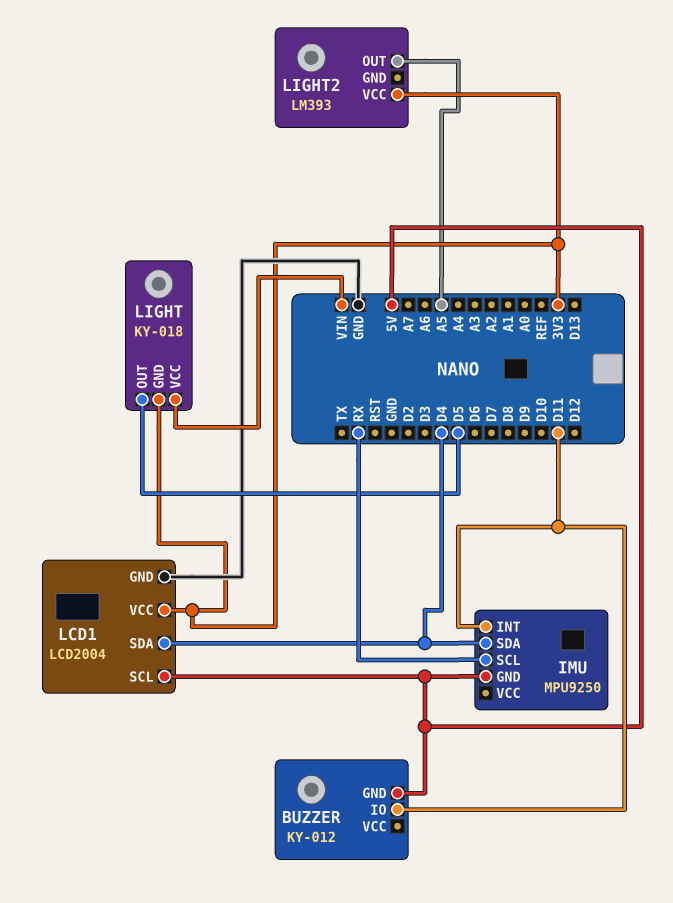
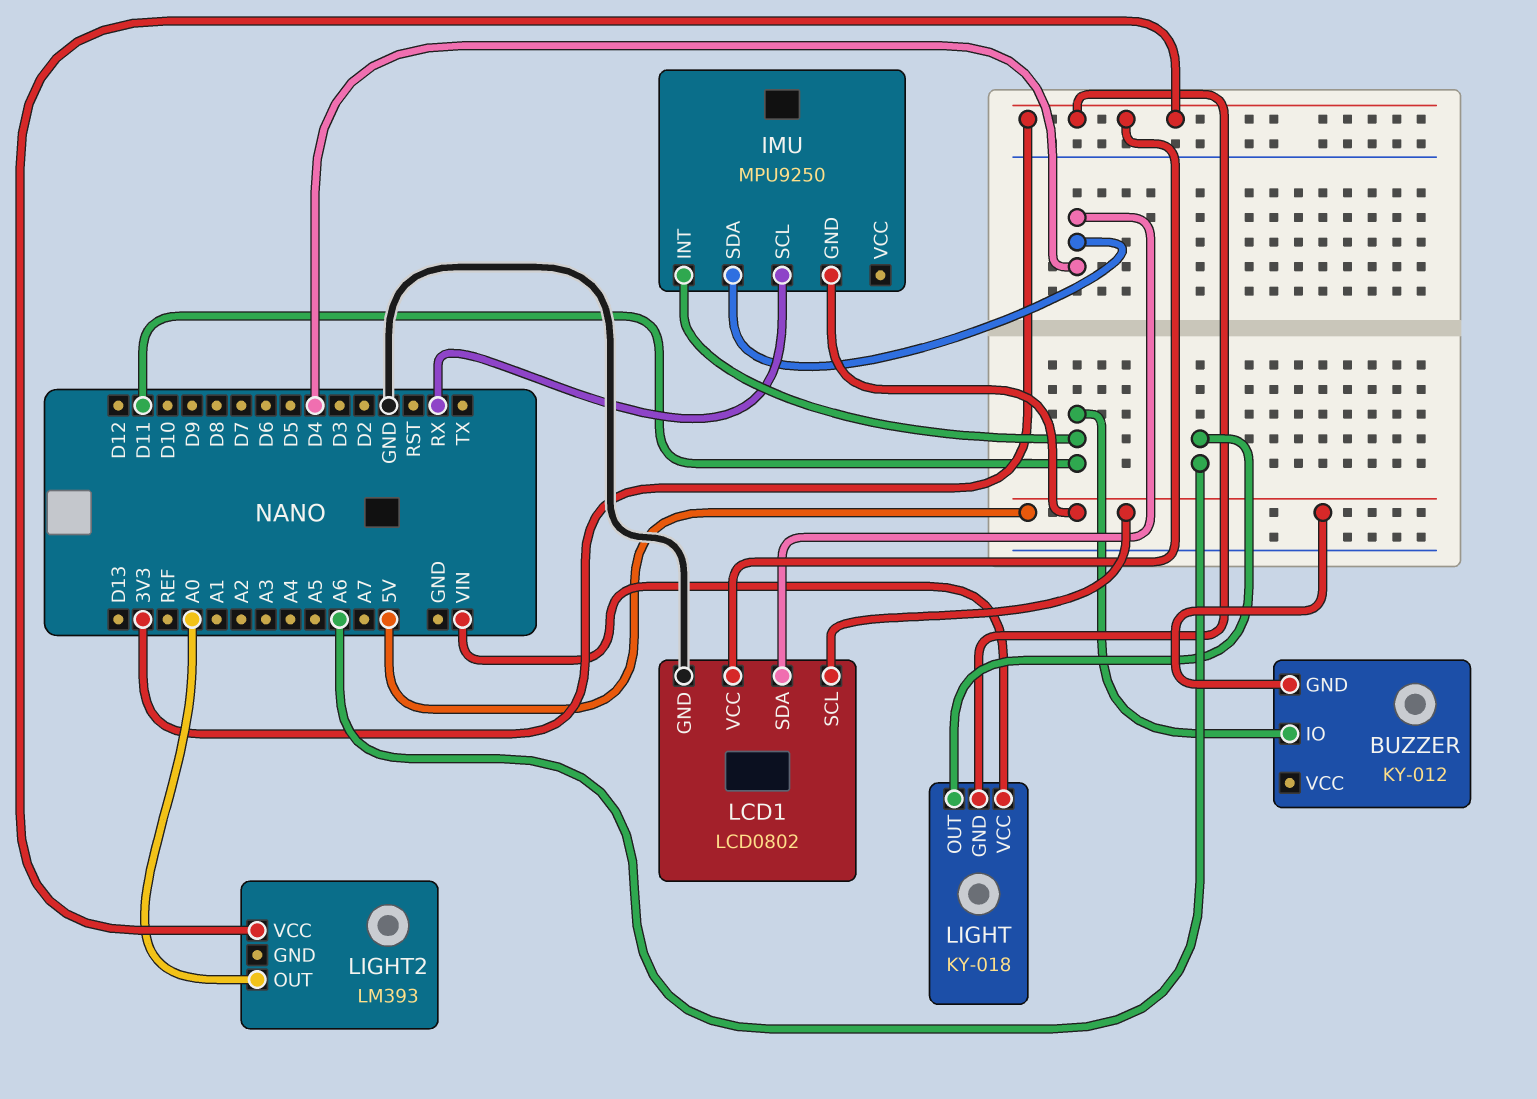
LCD1: LCD2004 -> LCD0802
LIGHT pin OUT: D5 -> A6
LIGHT2 pin OUT: A5 -> A0

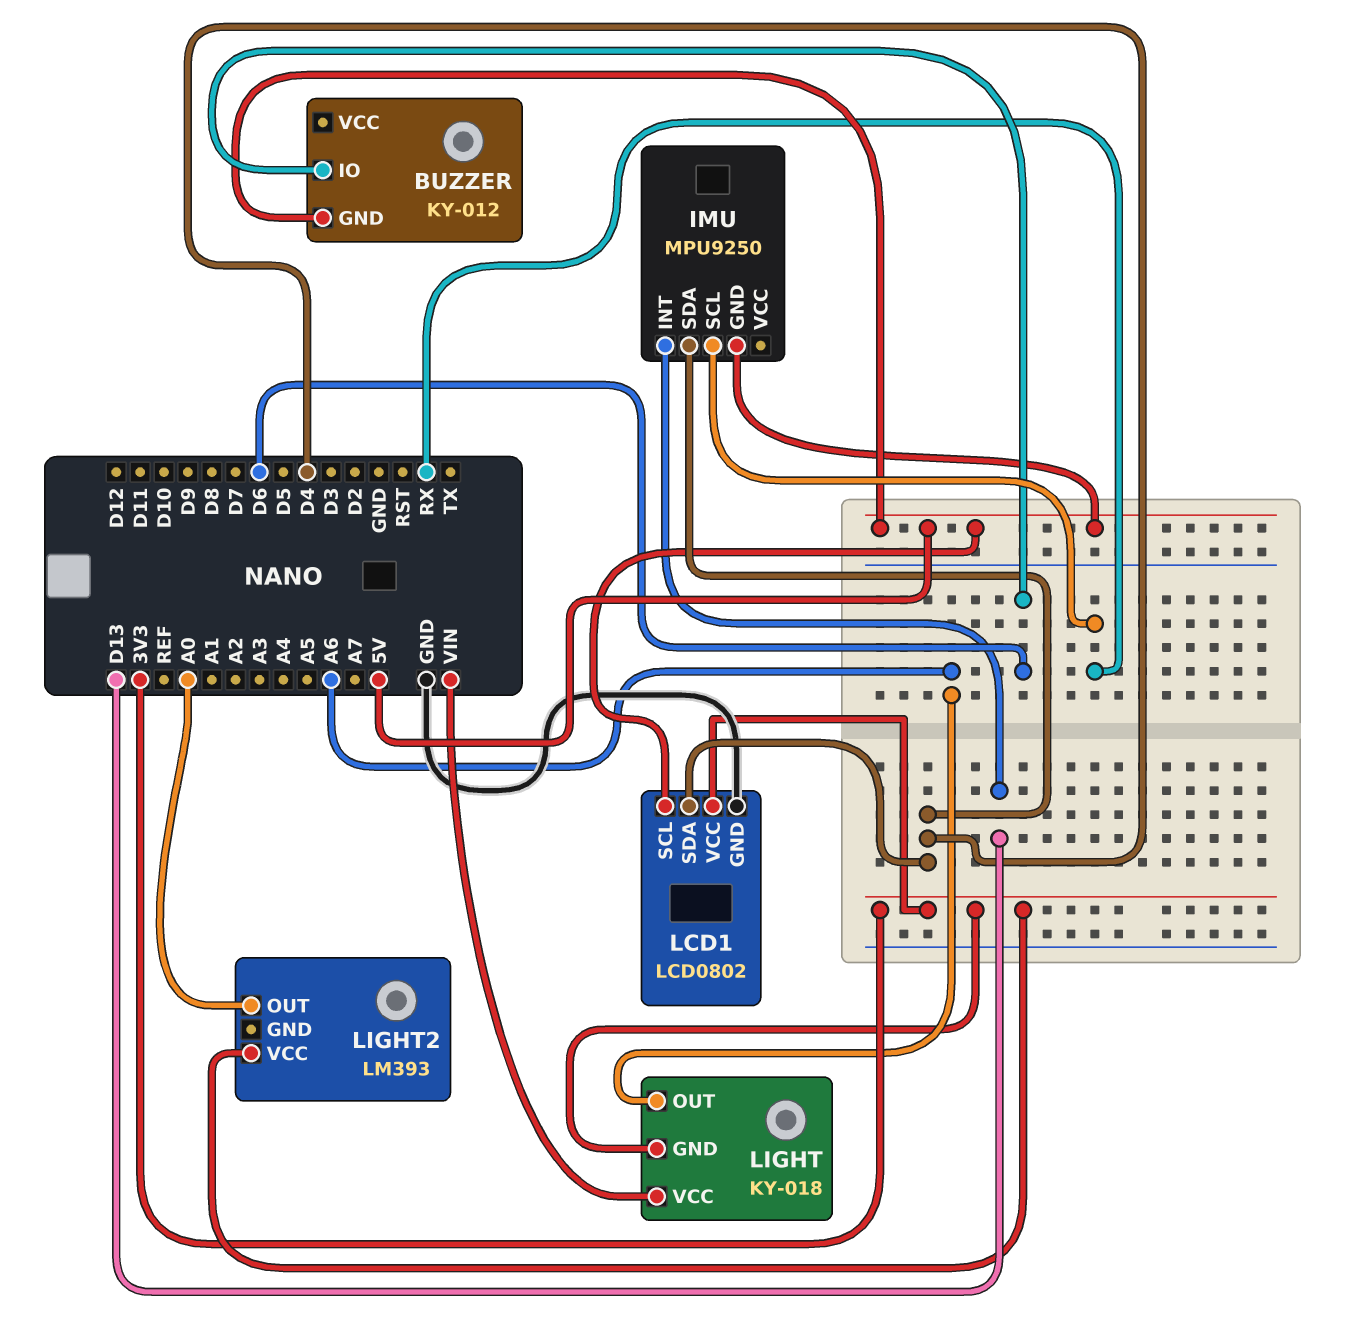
BUZZER pin IO: D11 -> D6
IMU pin INT: D11 -> D13

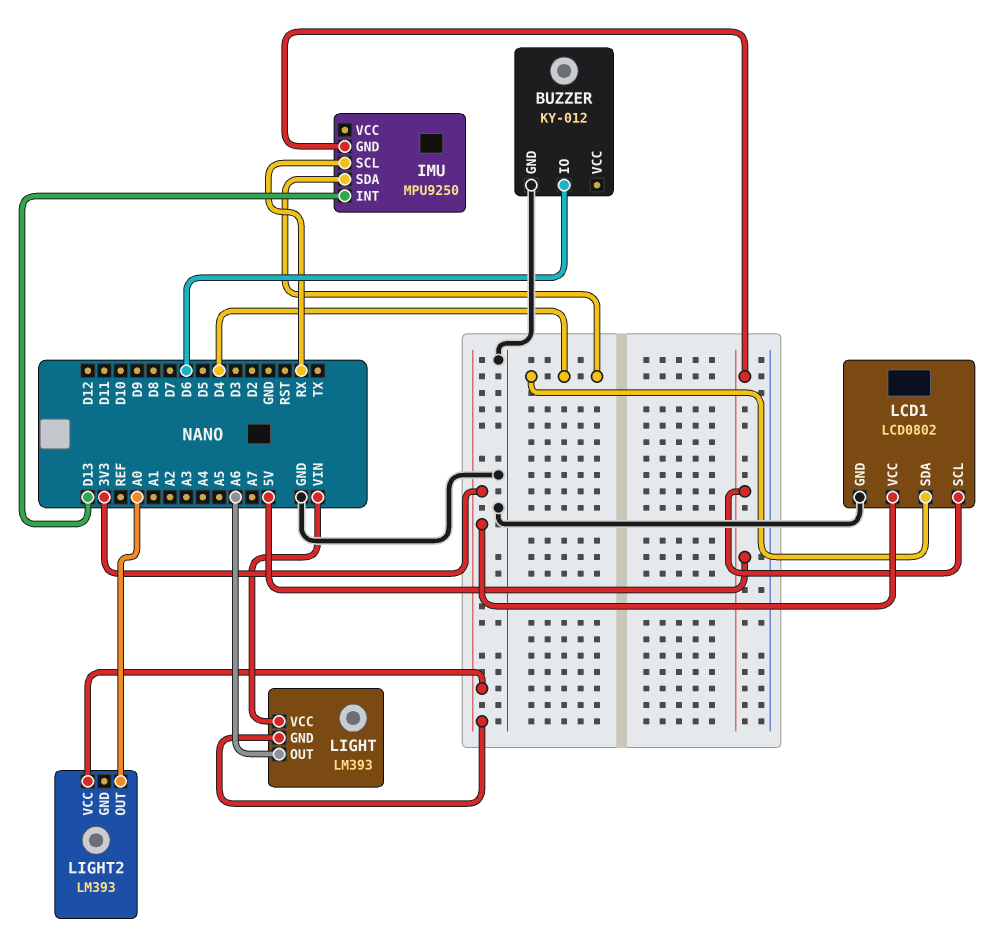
BUZZER pin GND: 5V -> GND
LIGHT: KY-018 -> LM393

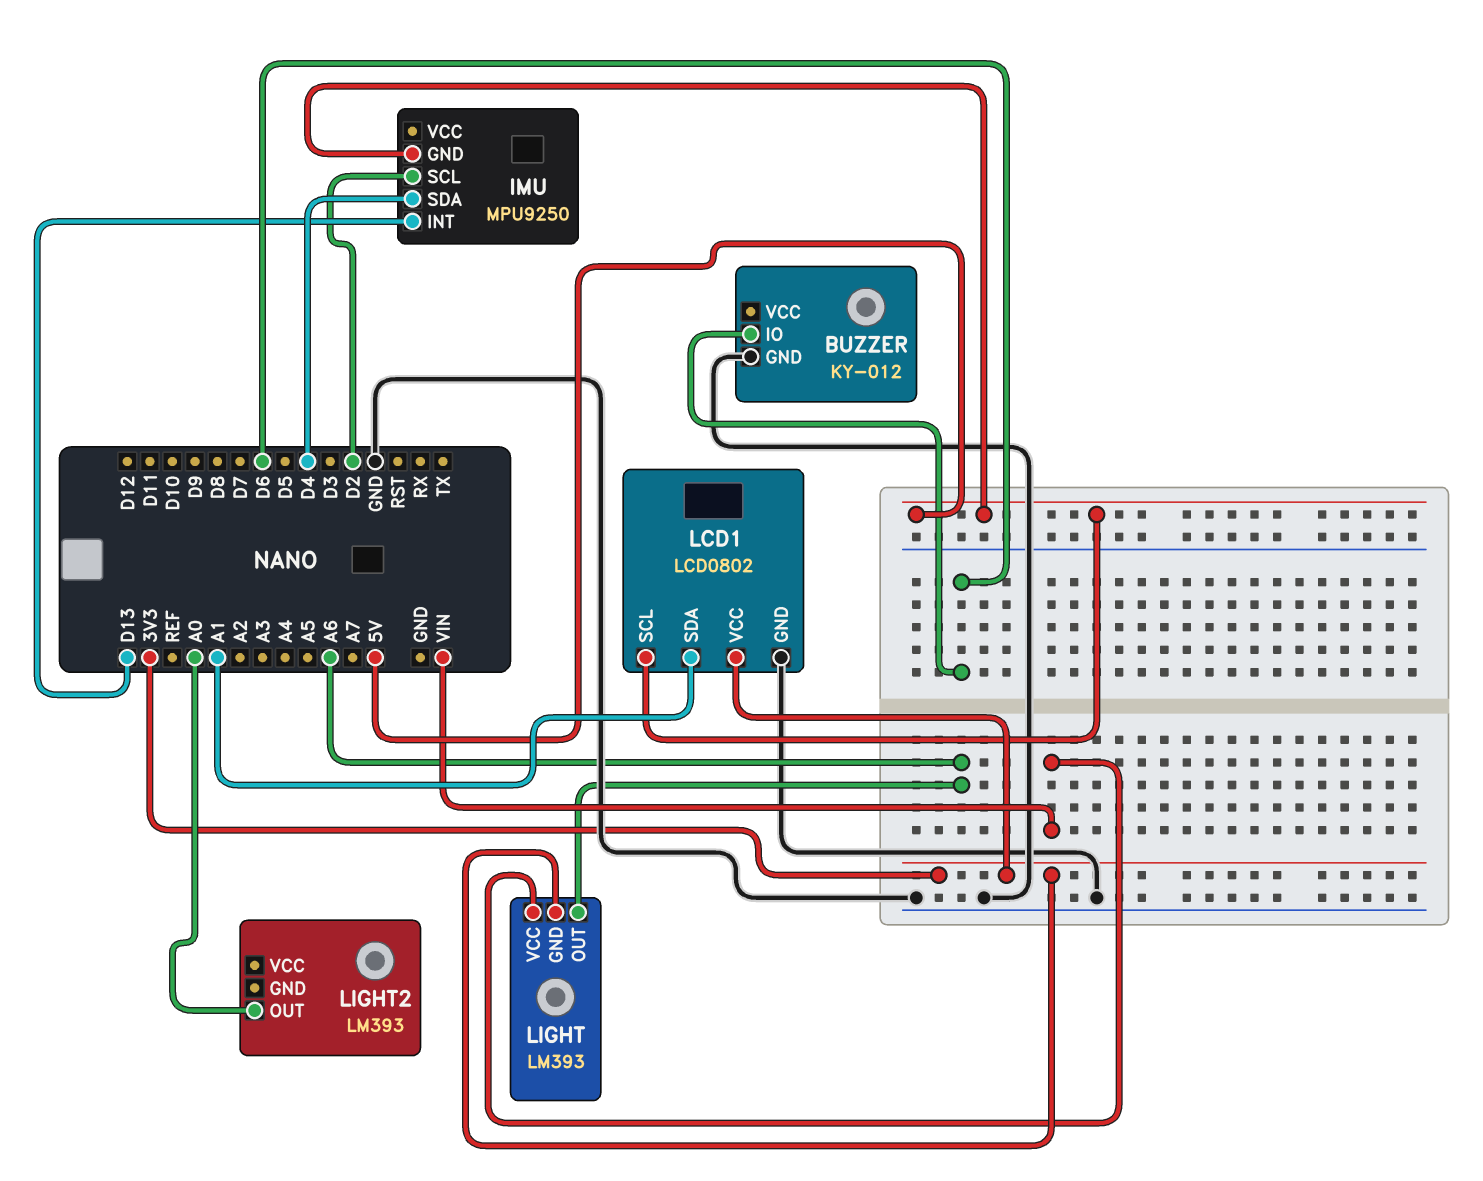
IMU pin SCL: RX -> D2
LCD1 pin SDA: D4 -> A1
LIGHT2 pin VCC: 3V3 -> none

